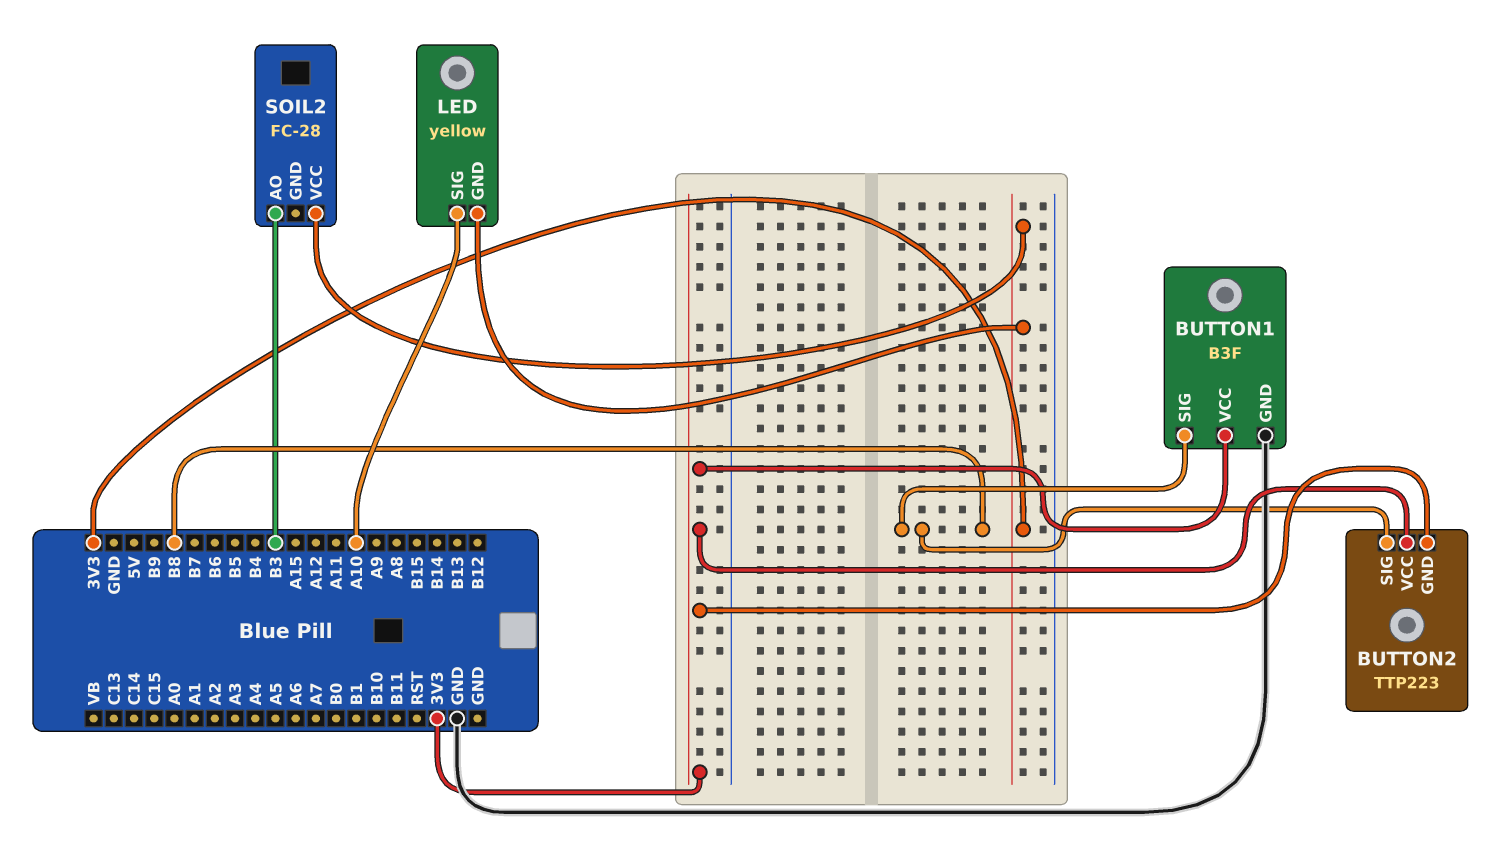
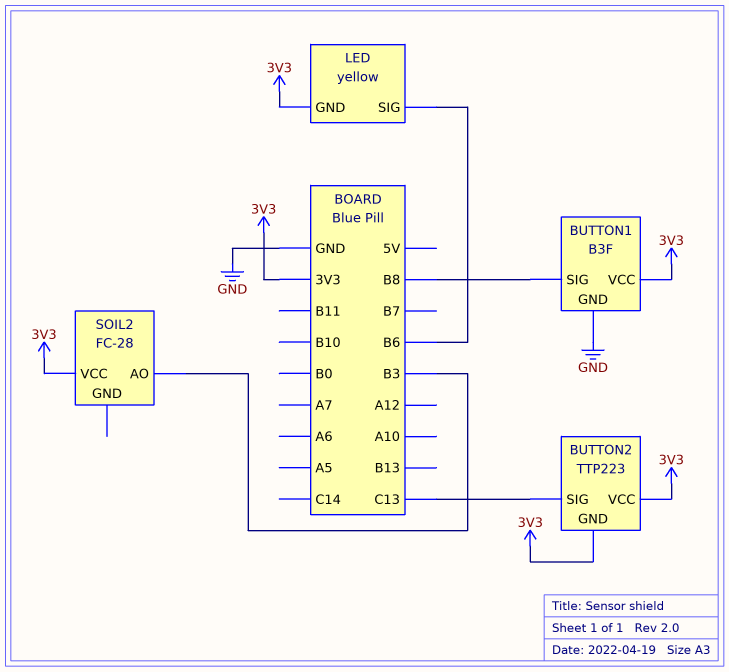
BUTTON2 pin SIG: B8 -> C13
LED pin SIG: A10 -> B6

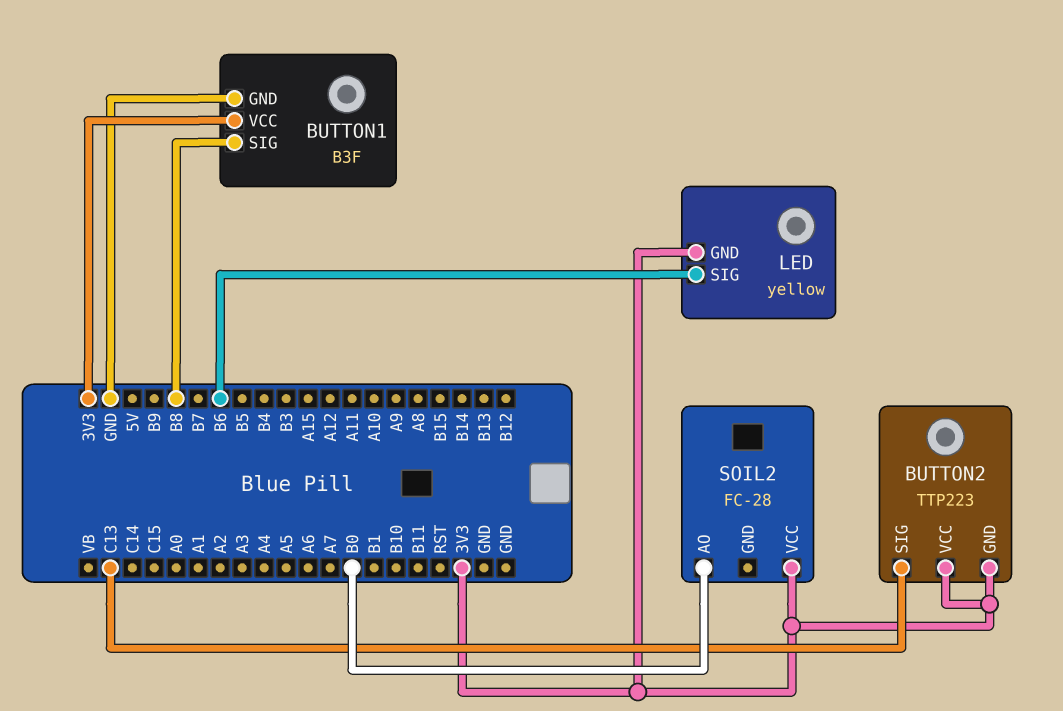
SOIL2 pin AO: B3 -> B0

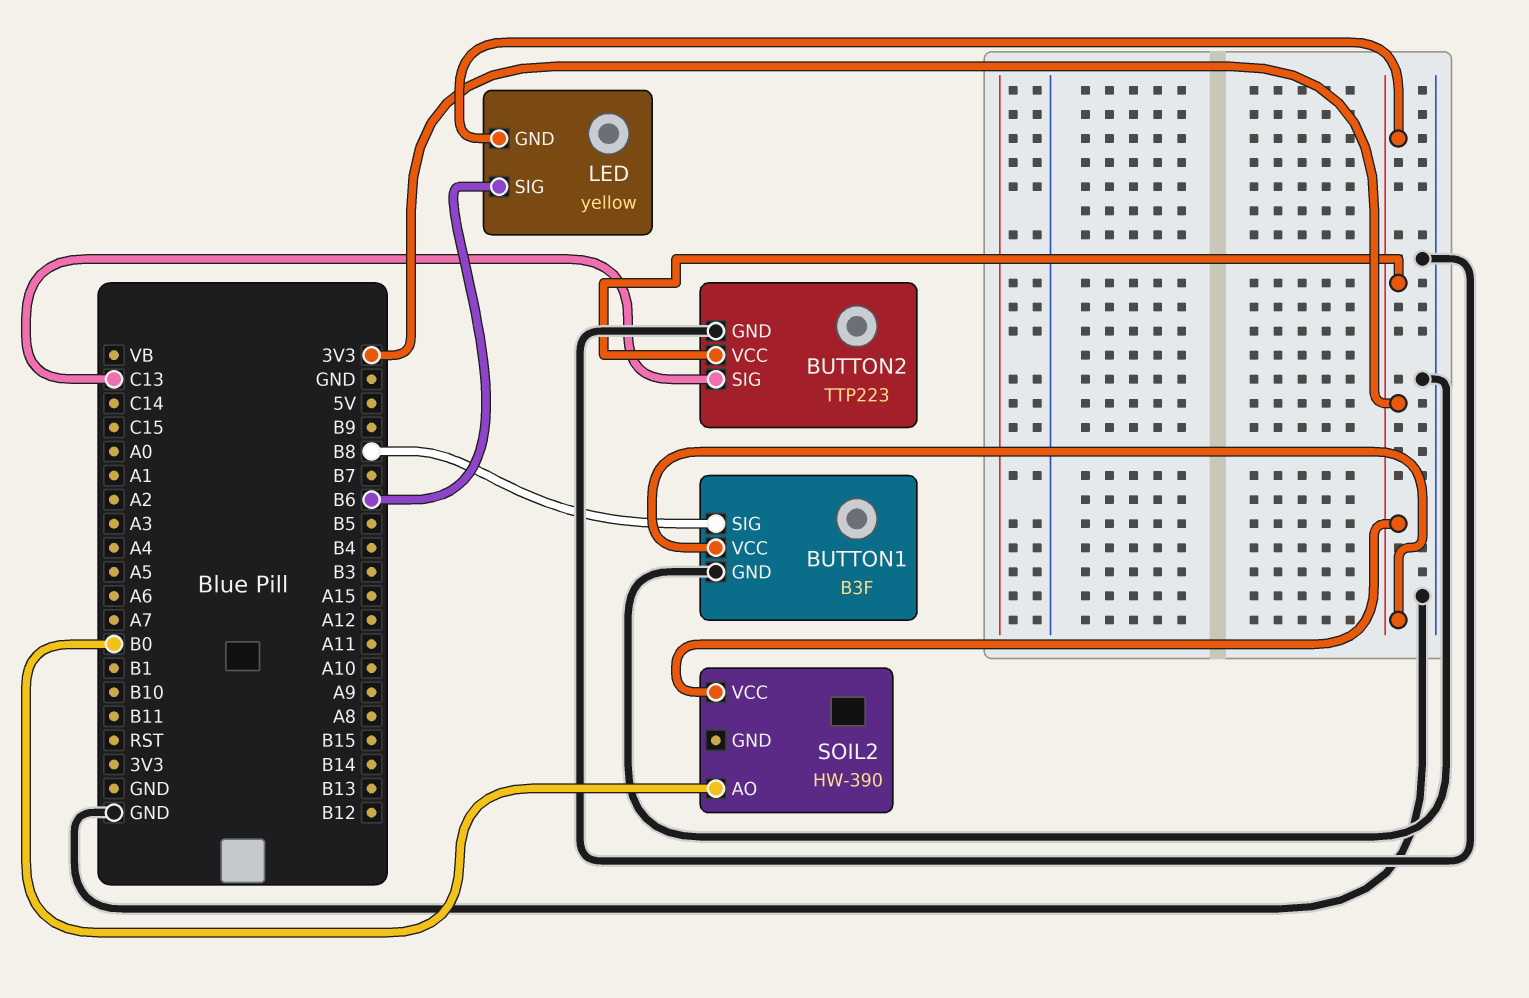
BUTTON2 pin GND: 3V3 -> GND
SOIL2: FC-28 -> HW-390

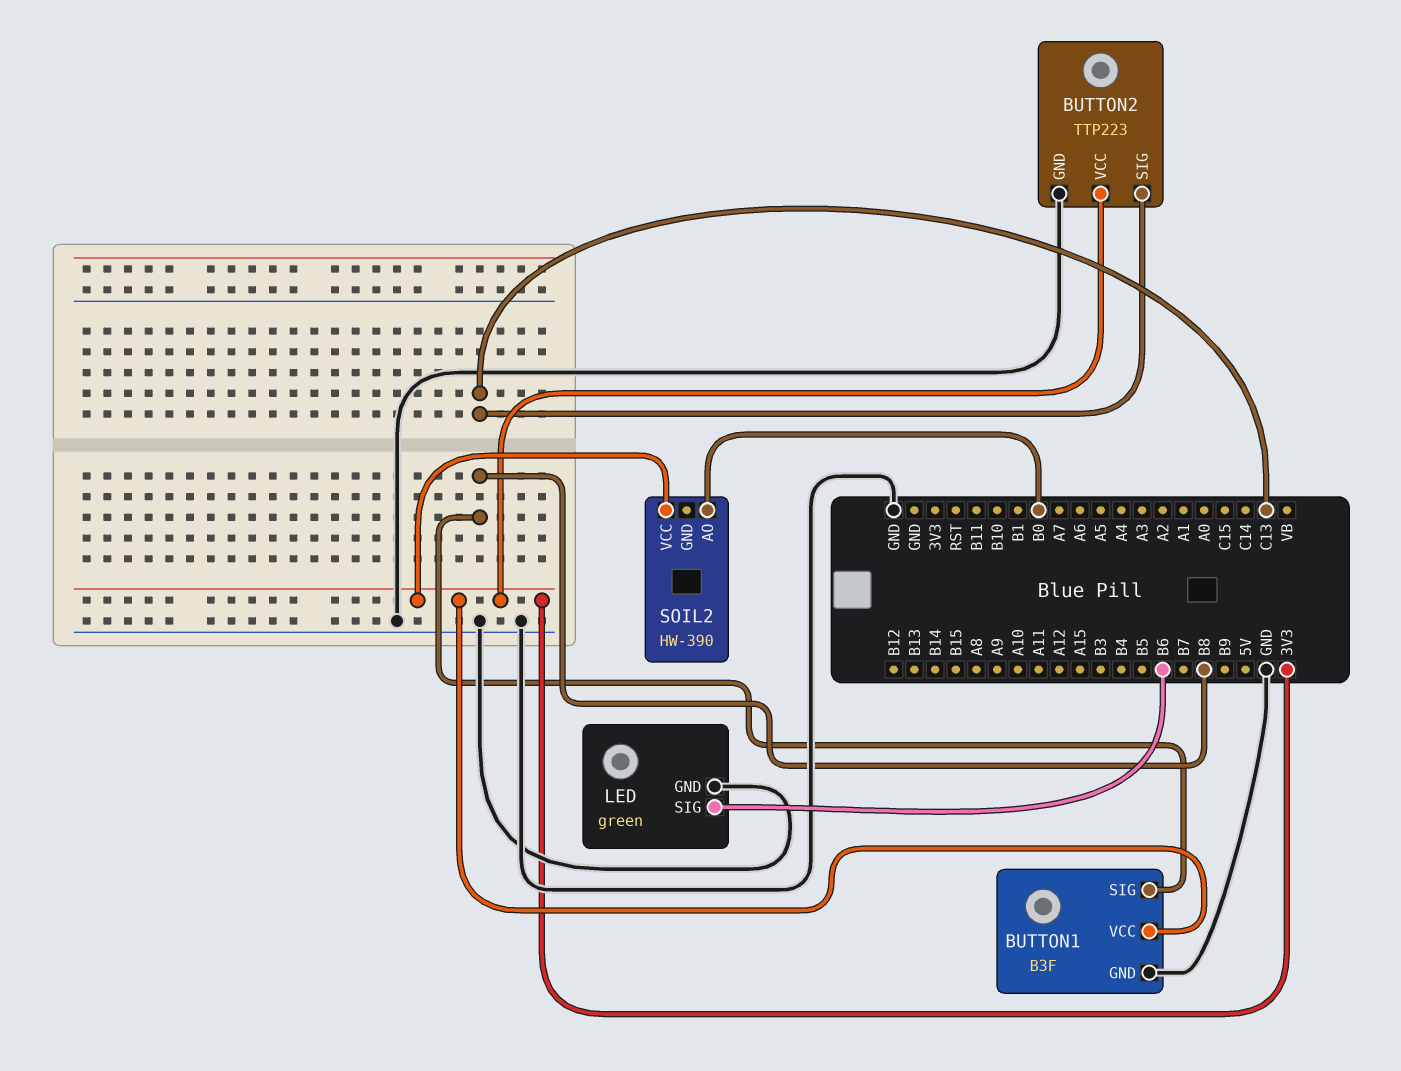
LED: yellow -> green
LED pin GND: 3V3 -> GND

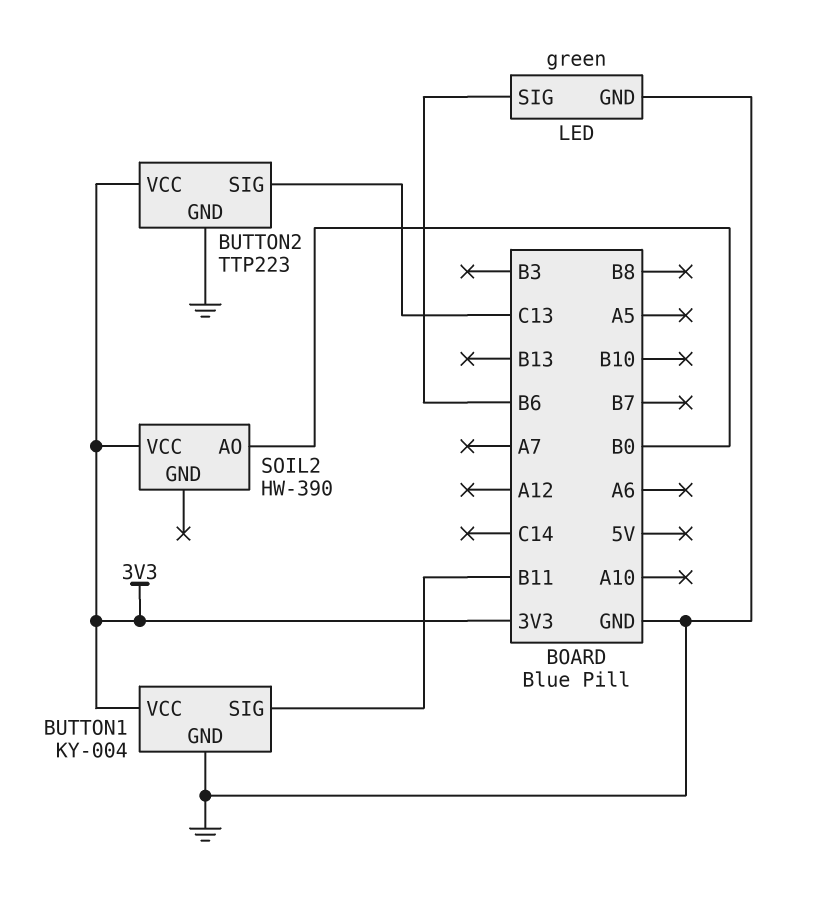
BUTTON1: B3F -> KY-004
BUTTON1 pin SIG: B8 -> B11

